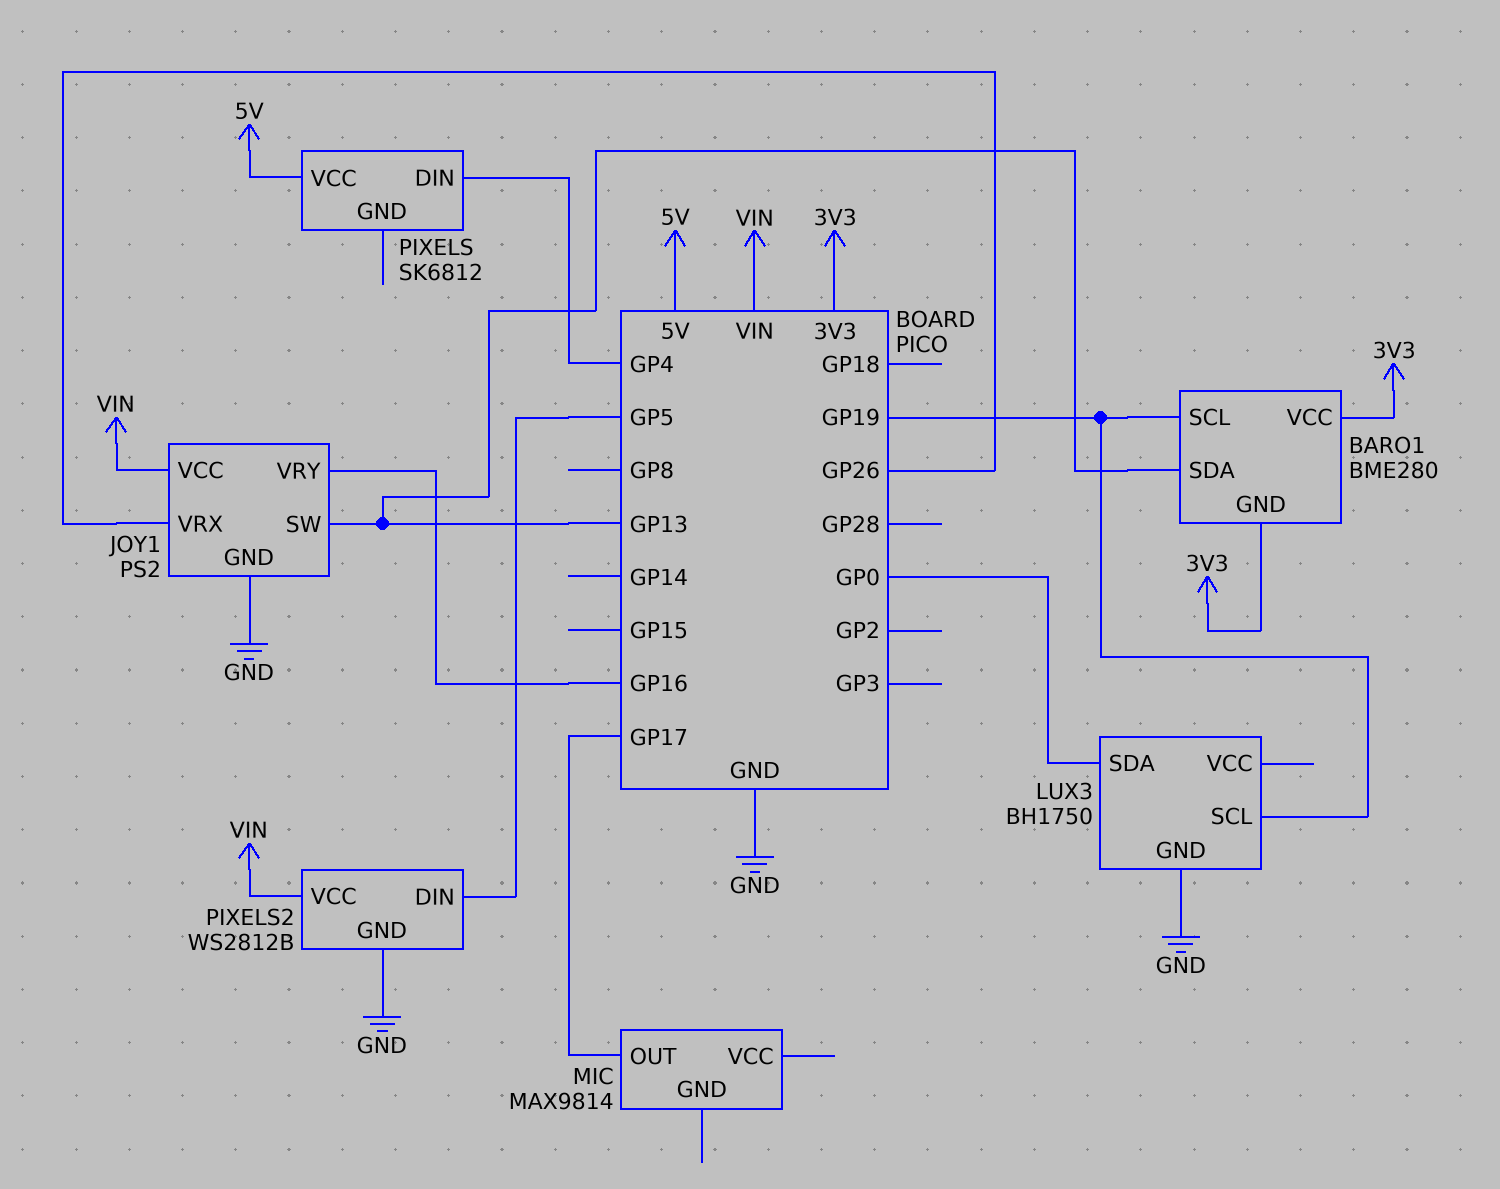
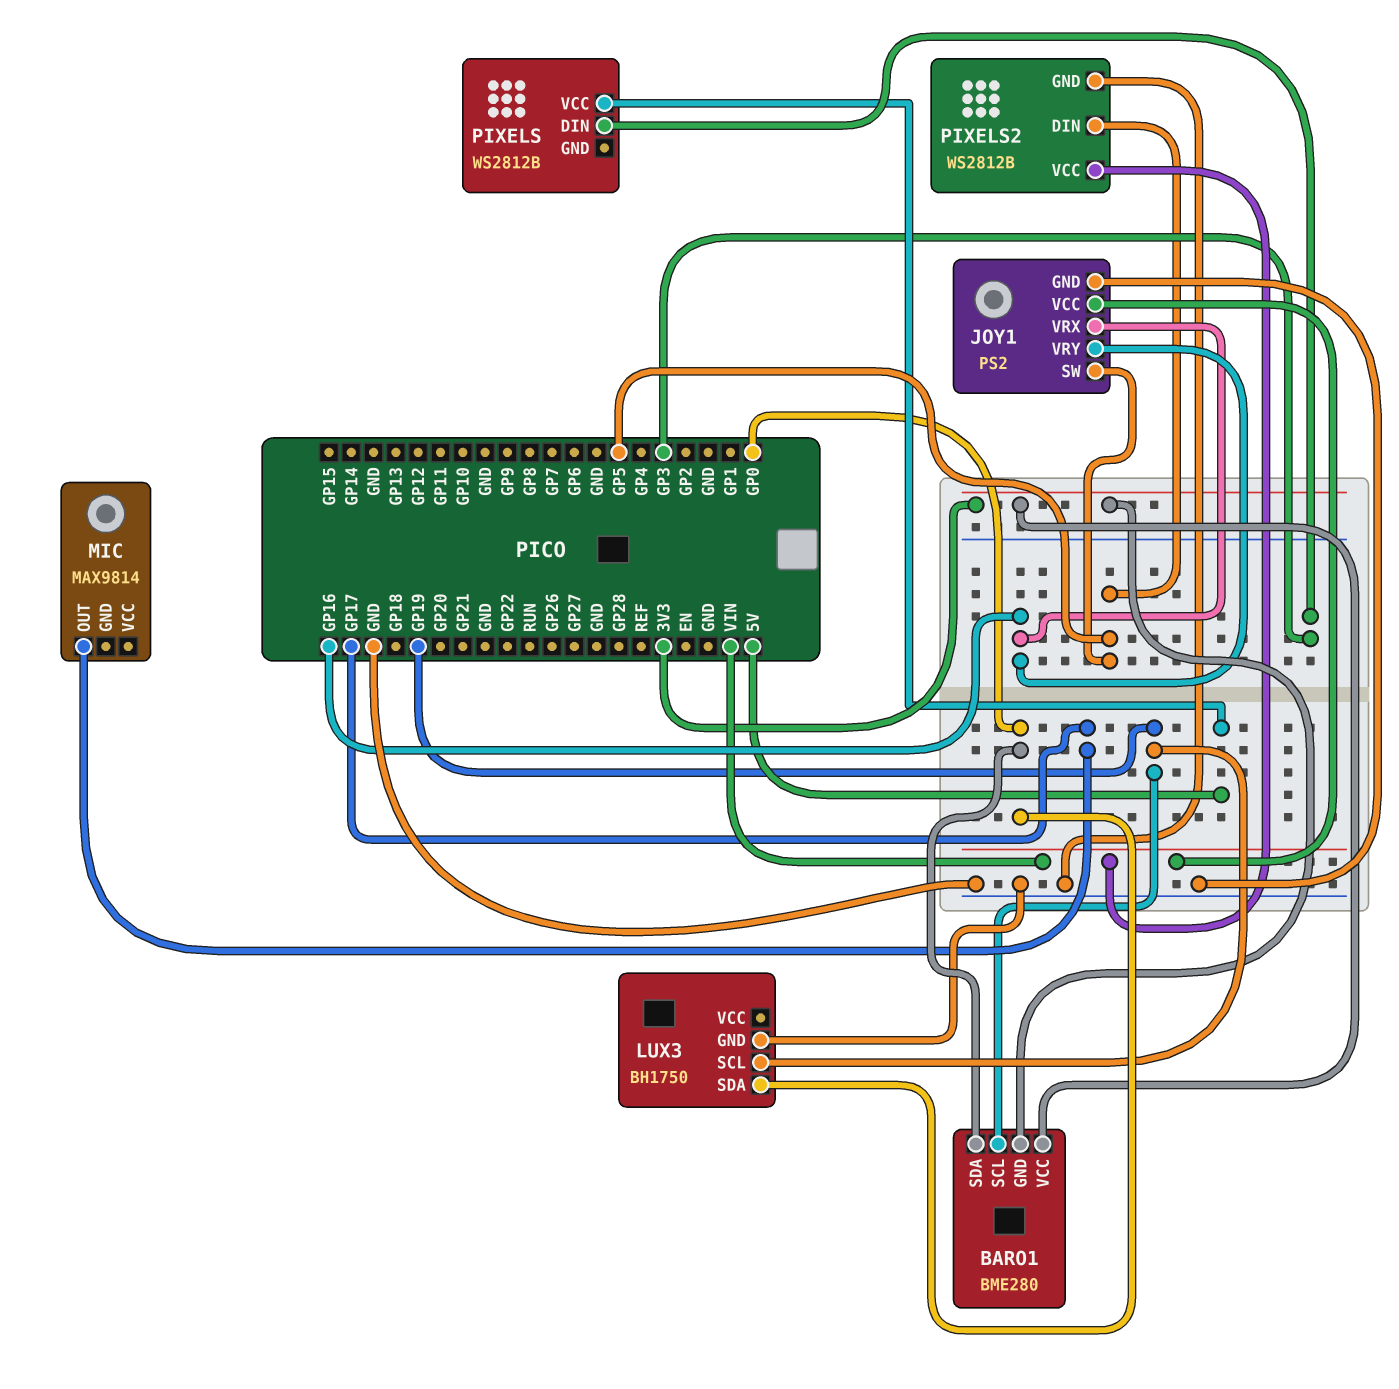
BARO1 pin SDA: GP13 -> GP0
JOY1 pin SW: GP13 -> GP5
JOY1 pin VRX: GP26 -> GP16
PIXELS: SK6812 -> WS2812B
PIXELS pin DIN: GP4 -> GP3

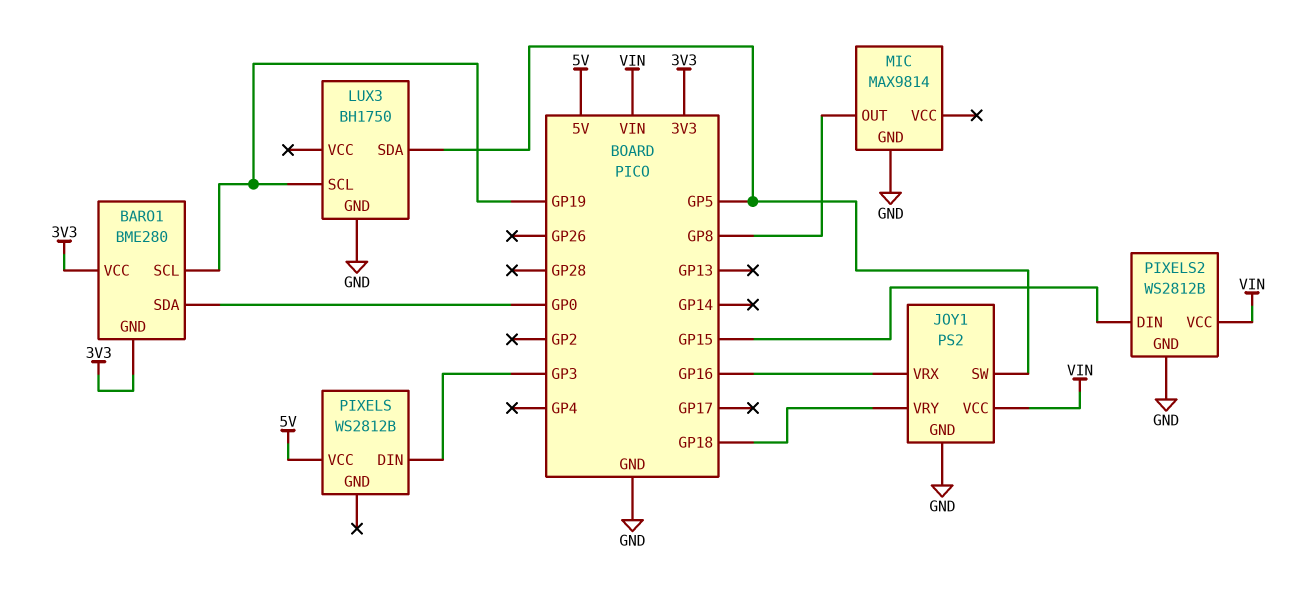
JOY1 pin VRY: GP16 -> GP18
LUX3 pin SDA: GP0 -> GP5
MIC pin GND: none -> GND
MIC pin OUT: GP17 -> GP8
PIXELS2 pin DIN: GP5 -> GP15

